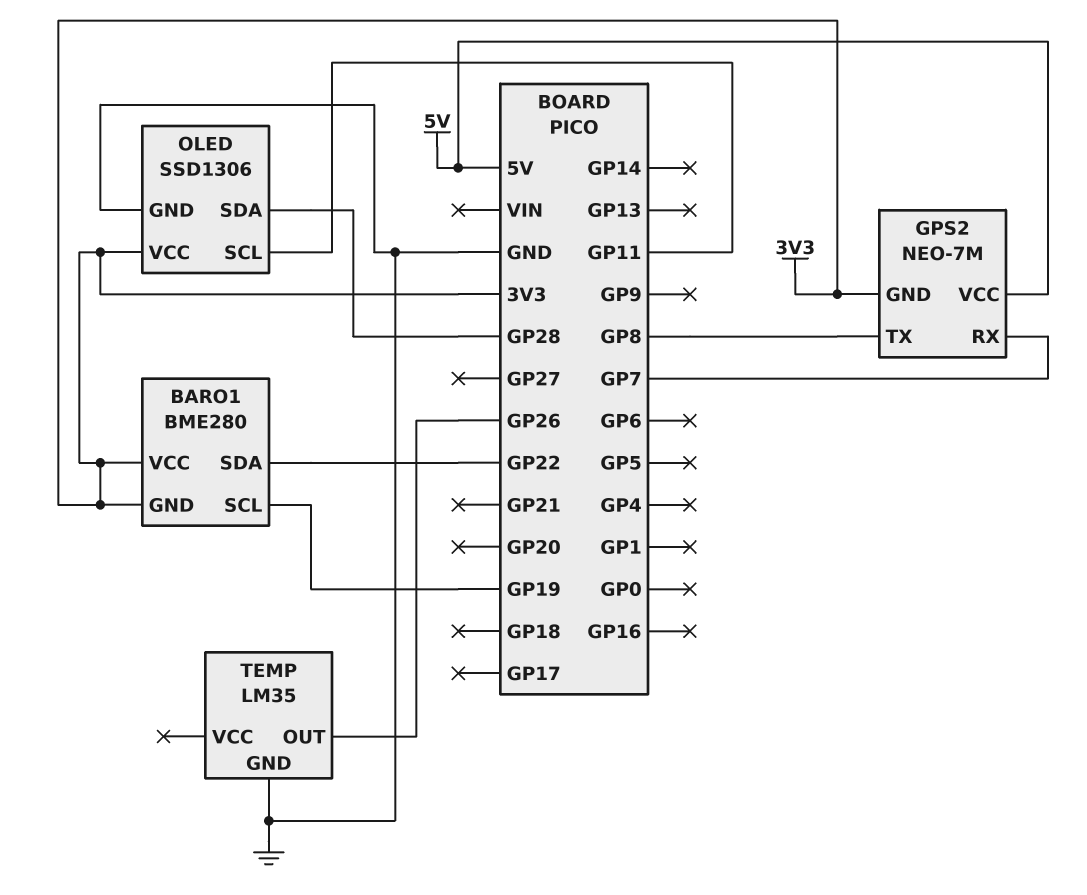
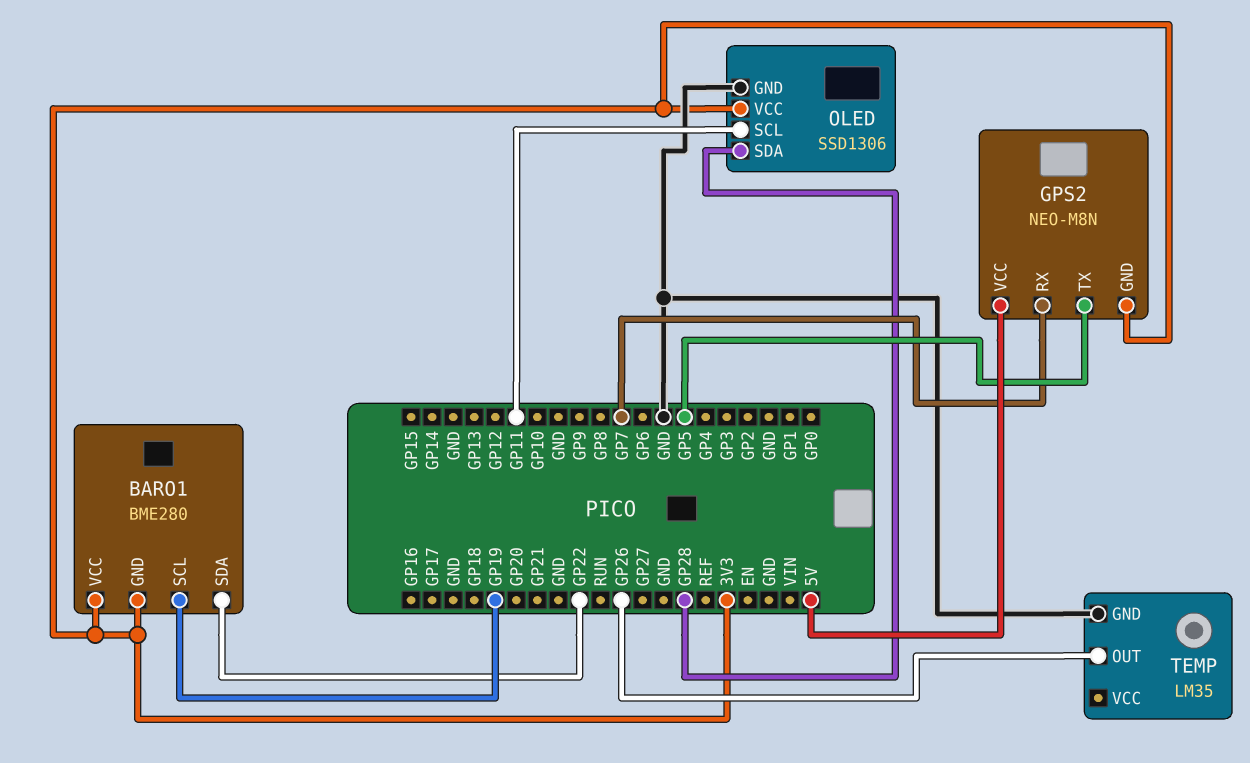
GPS2: NEO-7M -> NEO-M8N
GPS2 pin TX: GP8 -> GP5

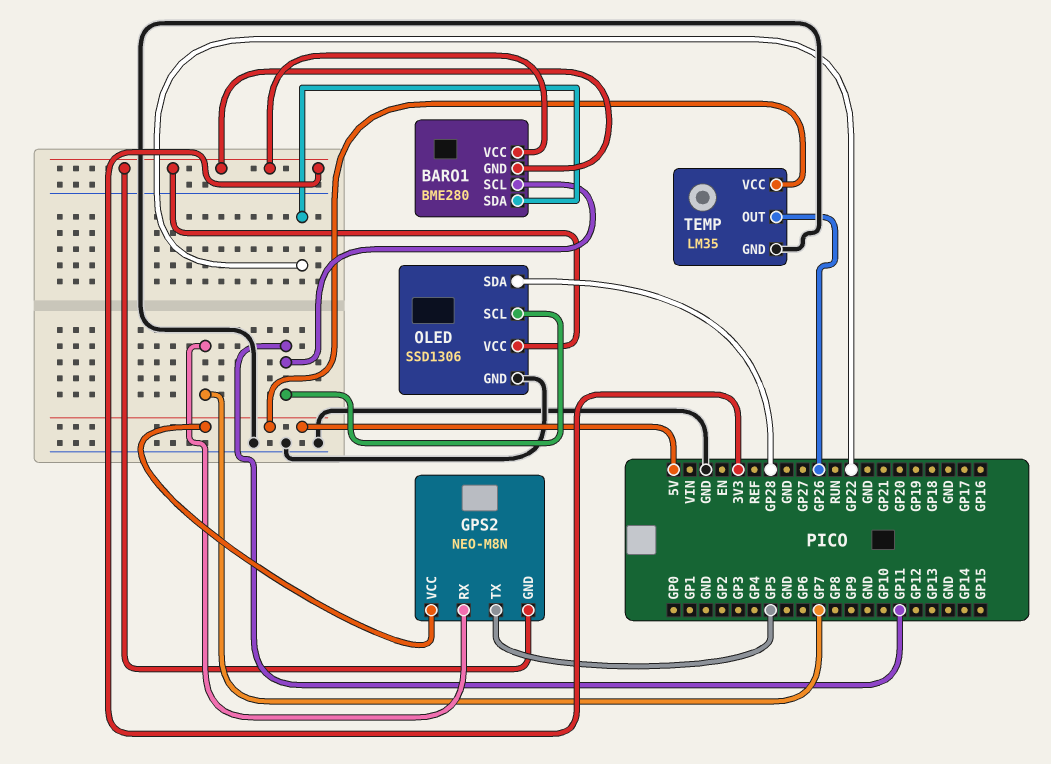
BARO1 pin SCL: GP19 -> GP11
TEMP pin VCC: none -> 5V

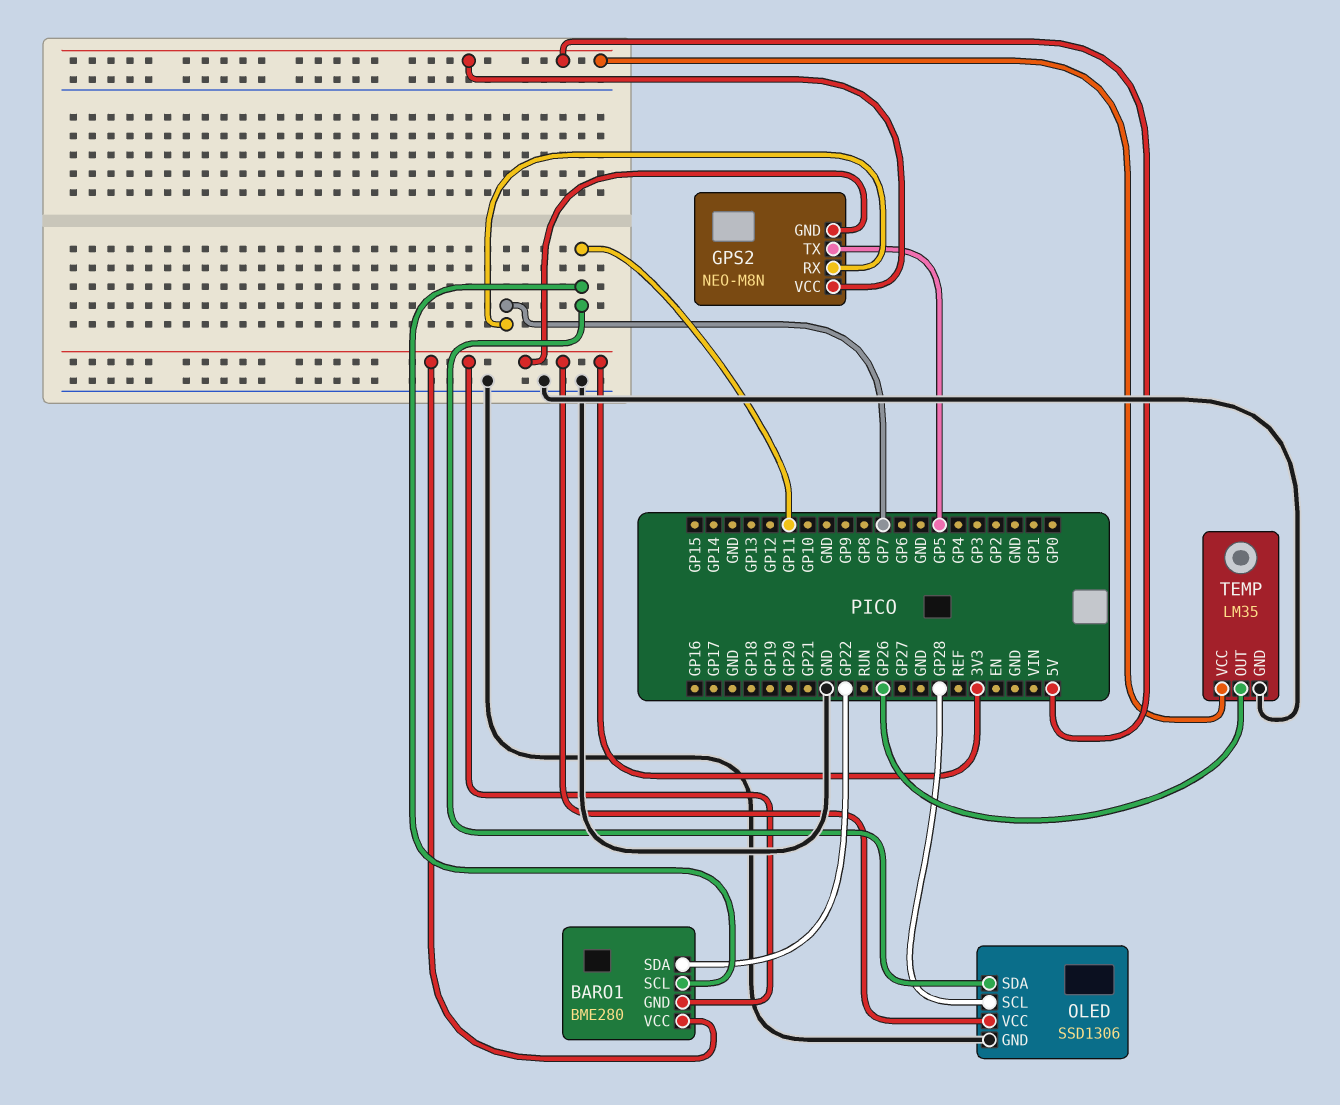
OLED pin SCL: GP11 -> GP28
OLED pin SDA: GP28 -> GP11

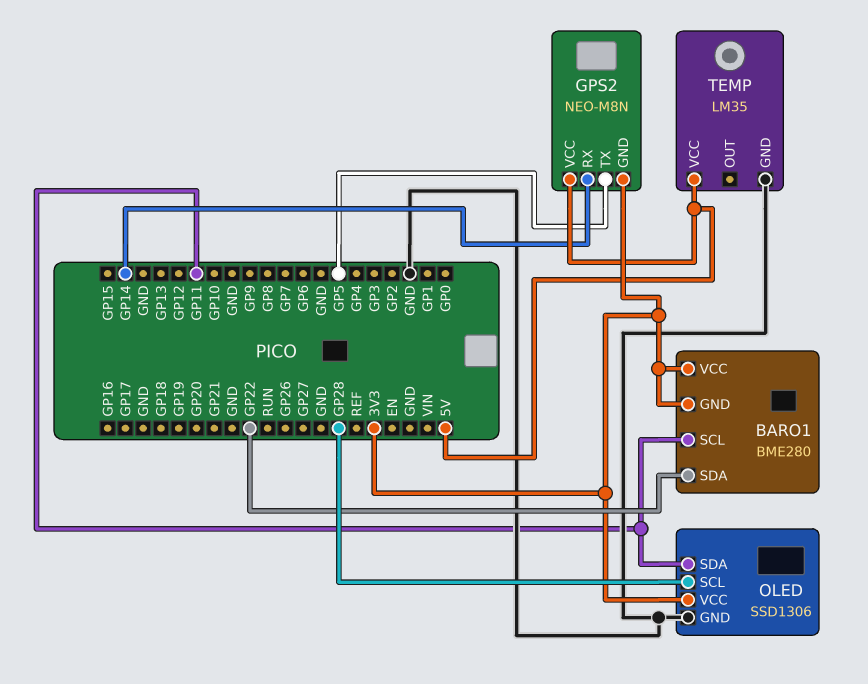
GPS2 pin RX: GP7 -> GP14
TEMP pin OUT: GP26 -> none

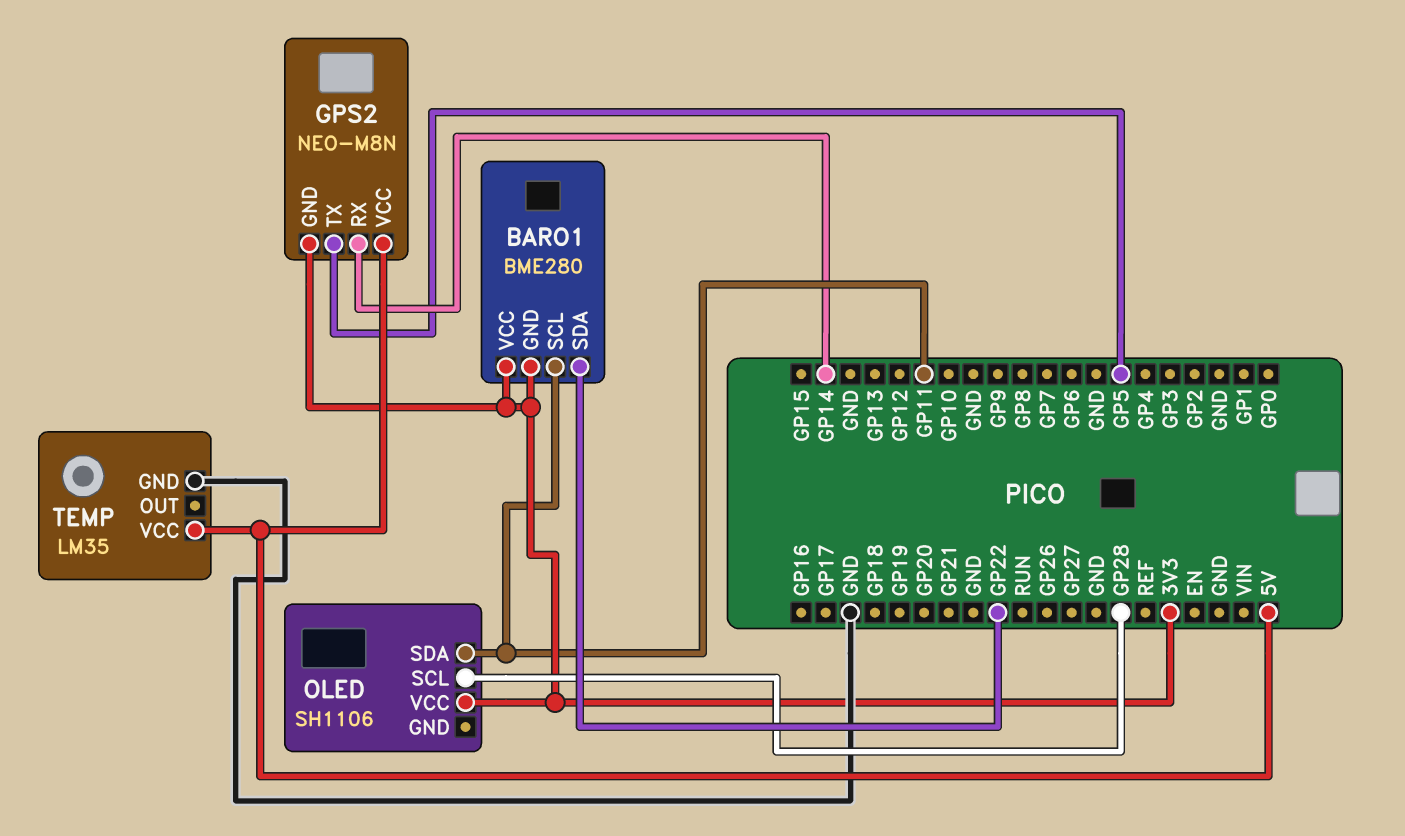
OLED: SSD1306 -> SH1106
OLED pin GND: GND -> none

